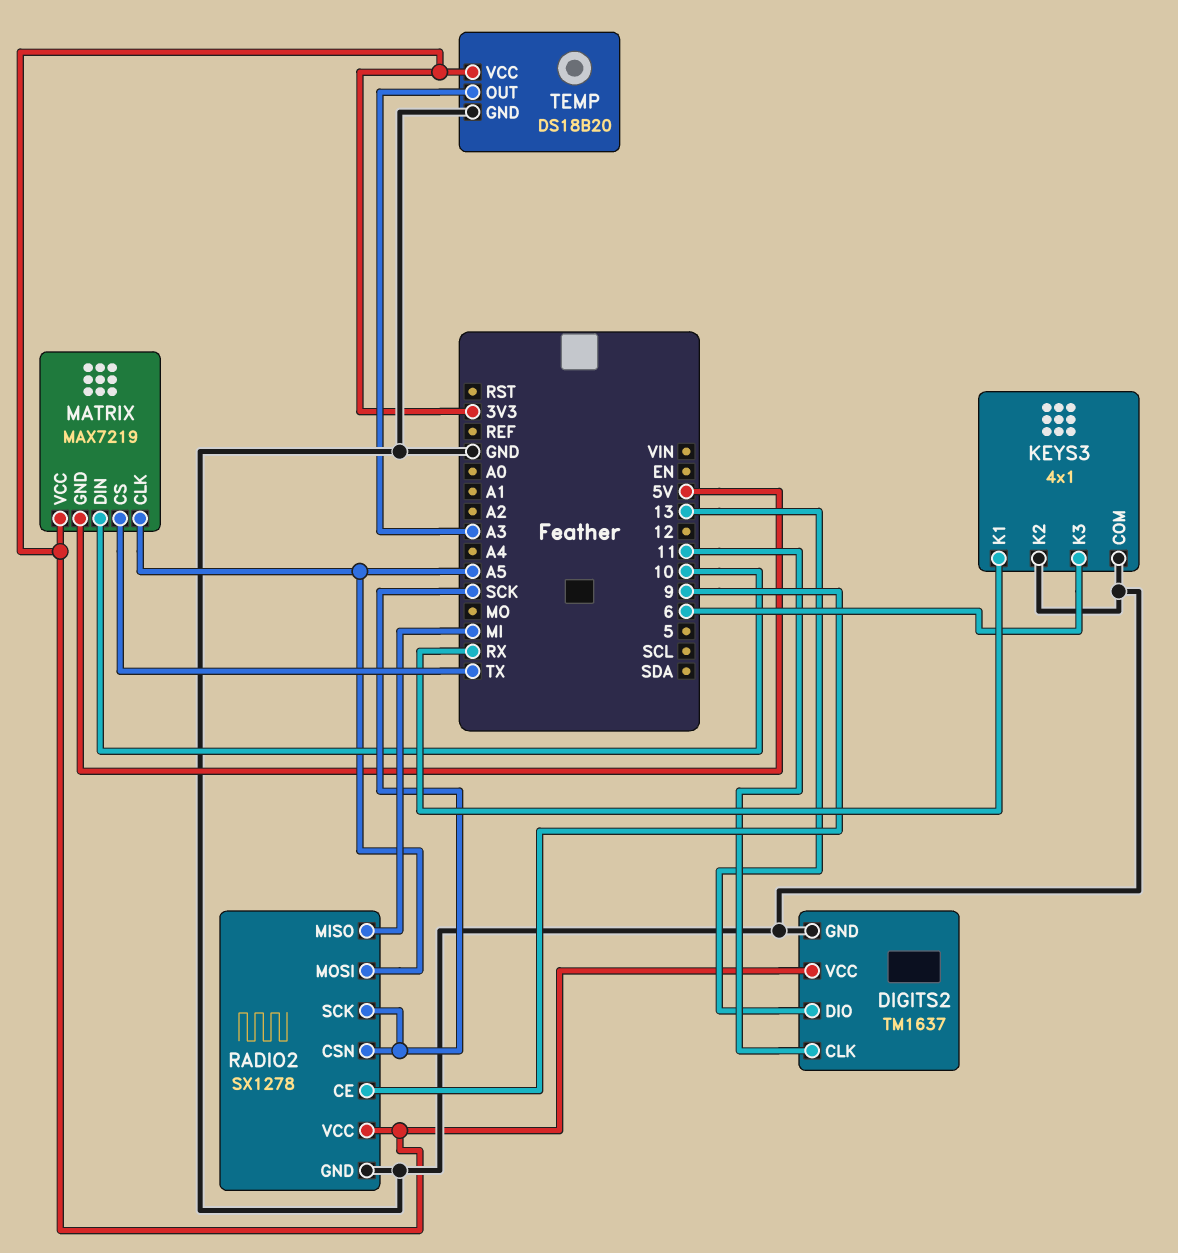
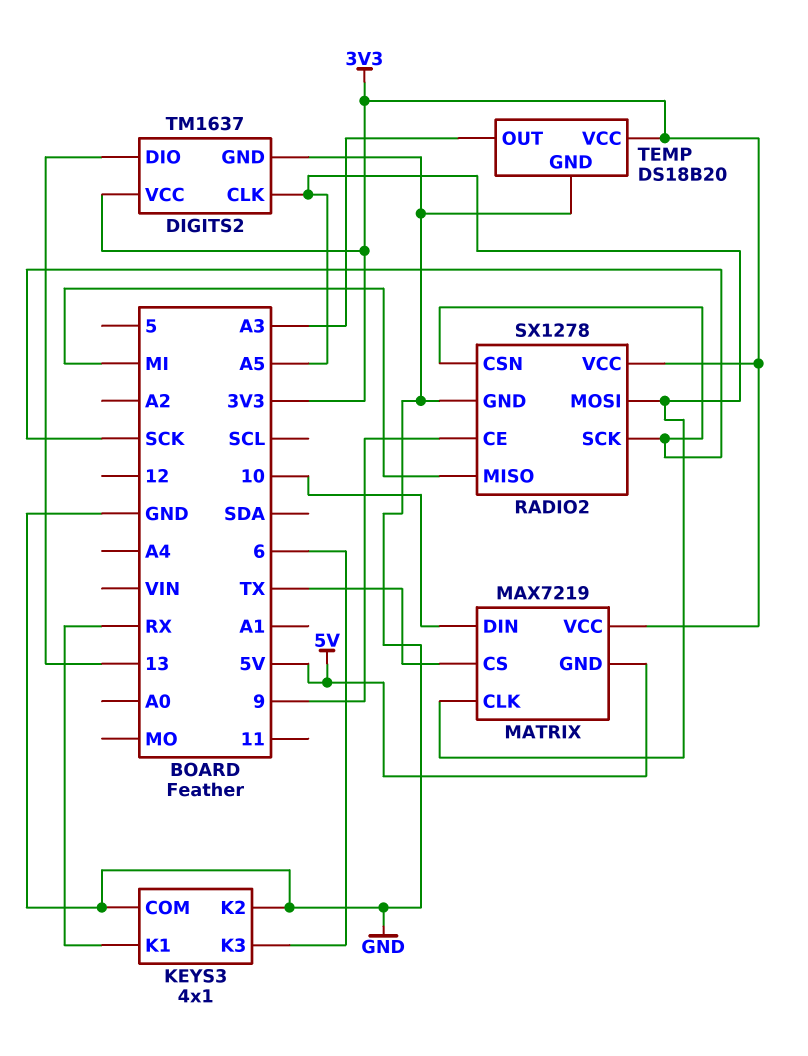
DIGITS2 pin CLK: 11 -> A5

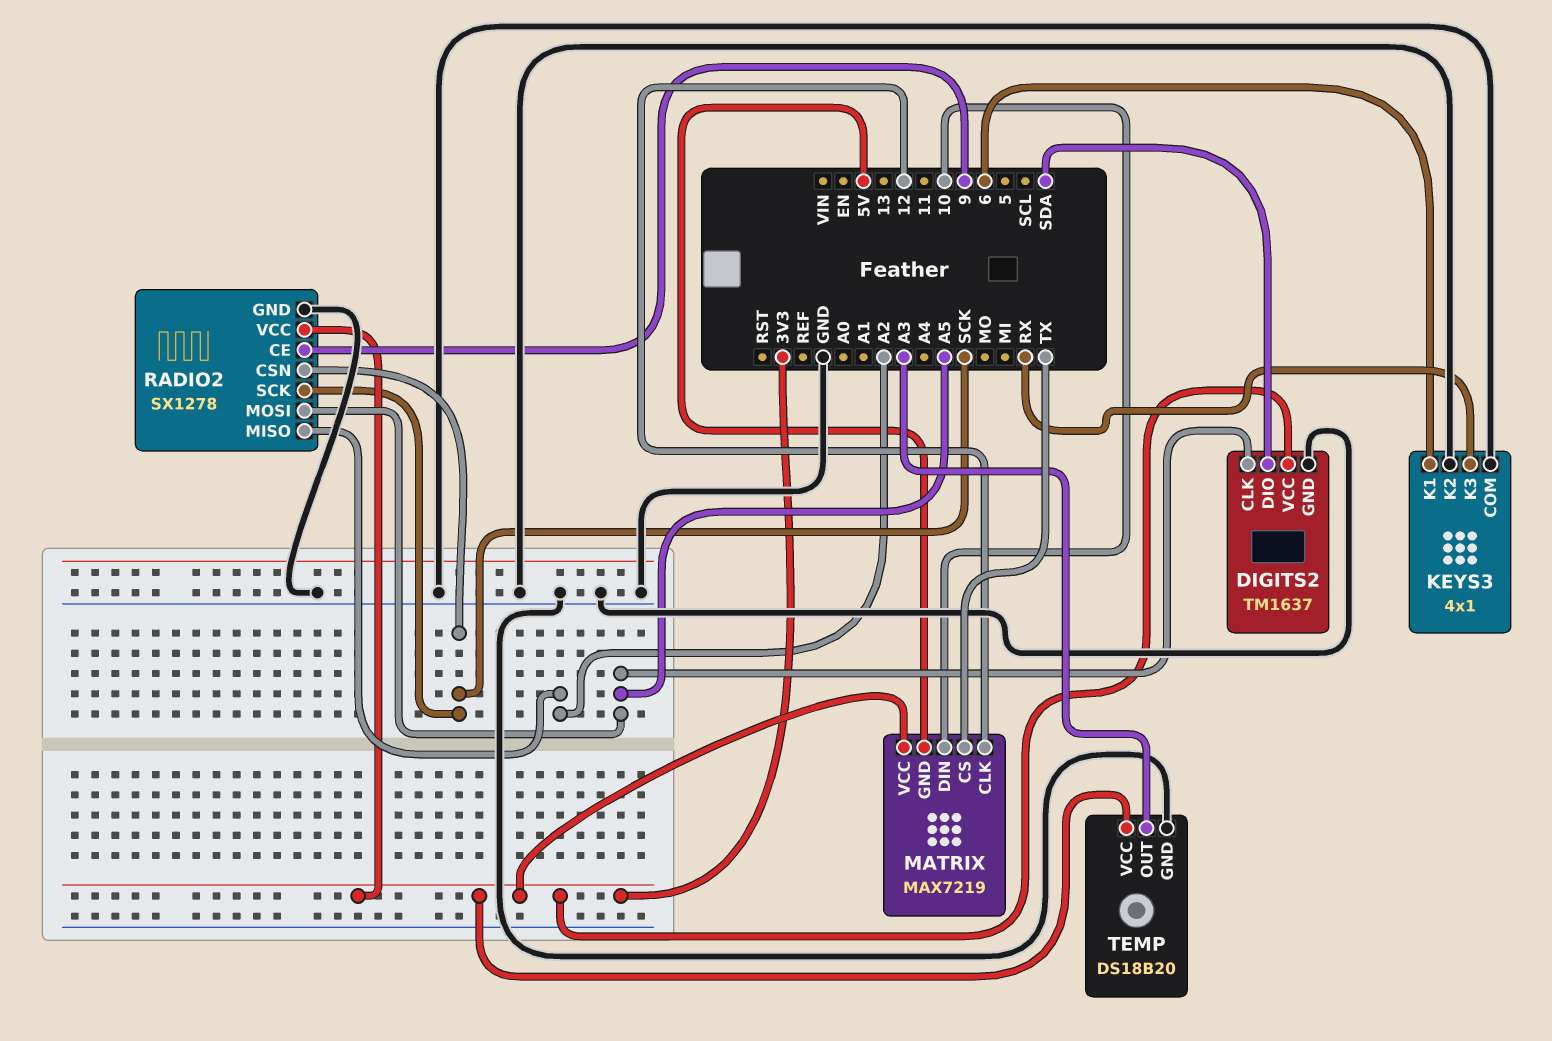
DIGITS2 pin DIO: 13 -> SDA
KEYS3 pin K1: RX -> 6
KEYS3 pin K3: 6 -> RX
MATRIX pin CLK: A5 -> 12
RADIO2 pin MISO: MI -> A2

